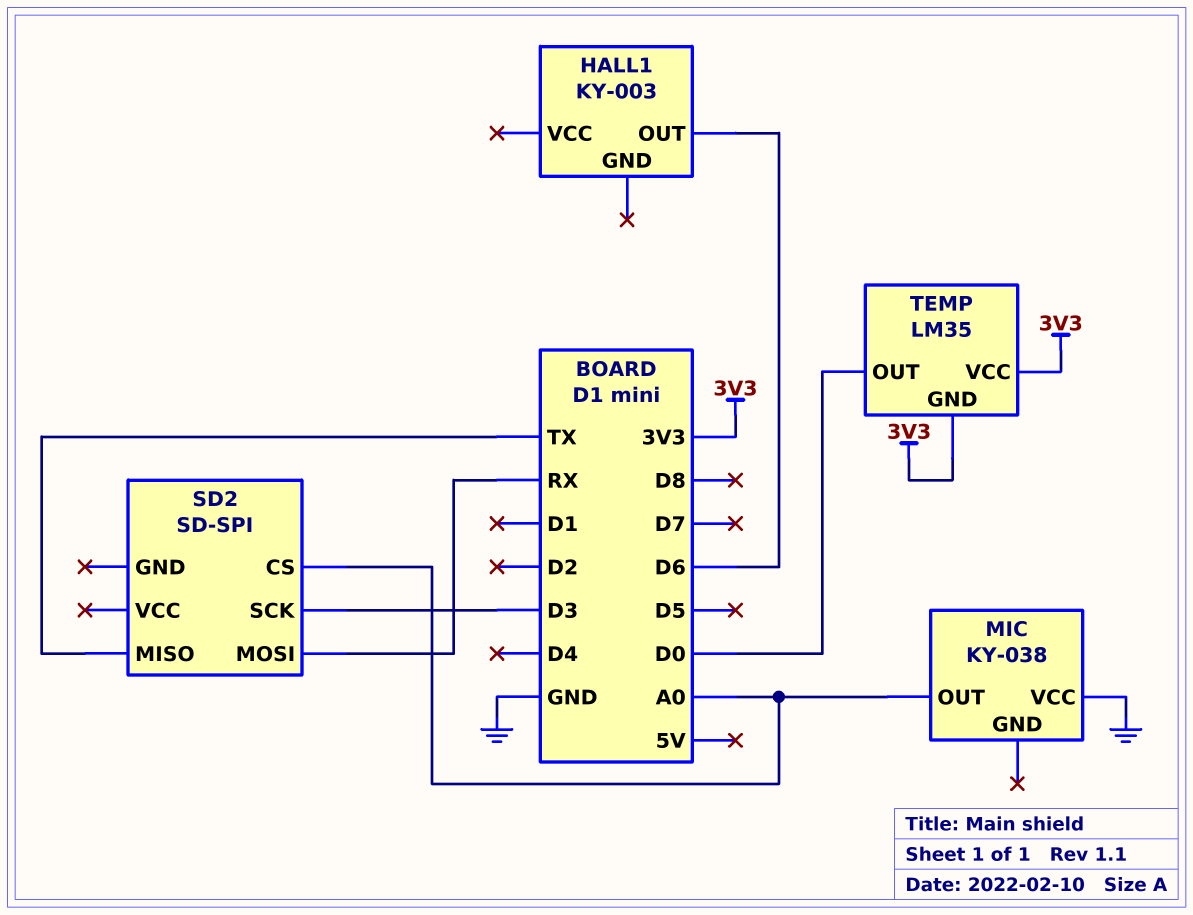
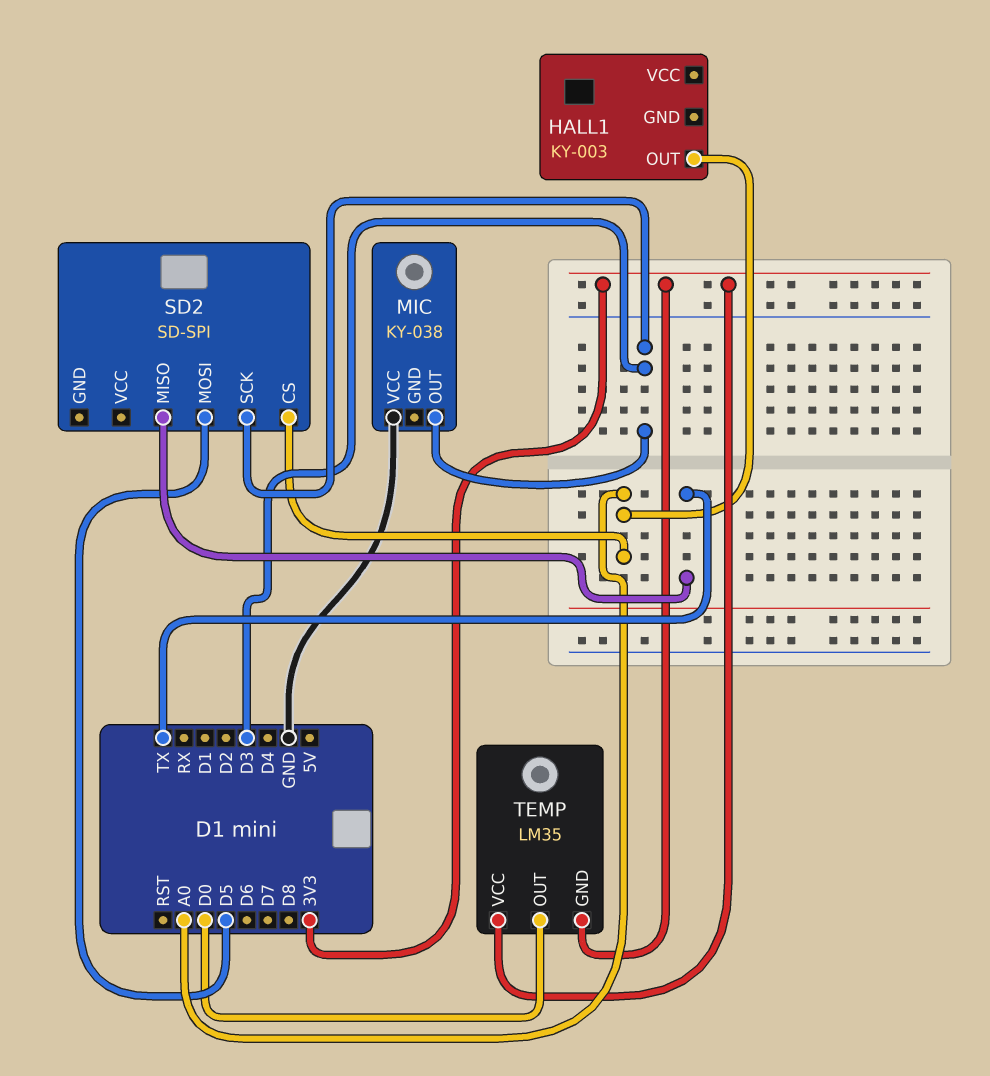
HALL1 pin OUT: D6 -> A0
MIC pin OUT: A0 -> D3
SD2 pin MOSI: RX -> D5

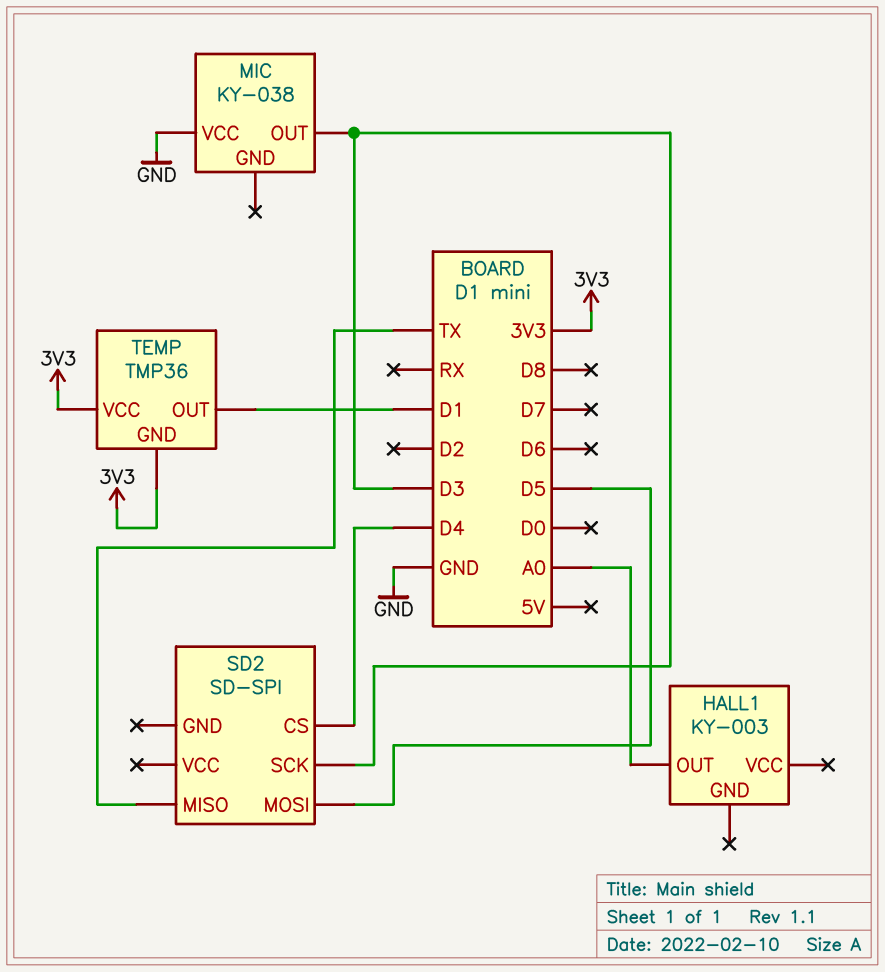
SD2 pin CS: A0 -> D4
TEMP: LM35 -> TMP36
TEMP pin OUT: D0 -> D1

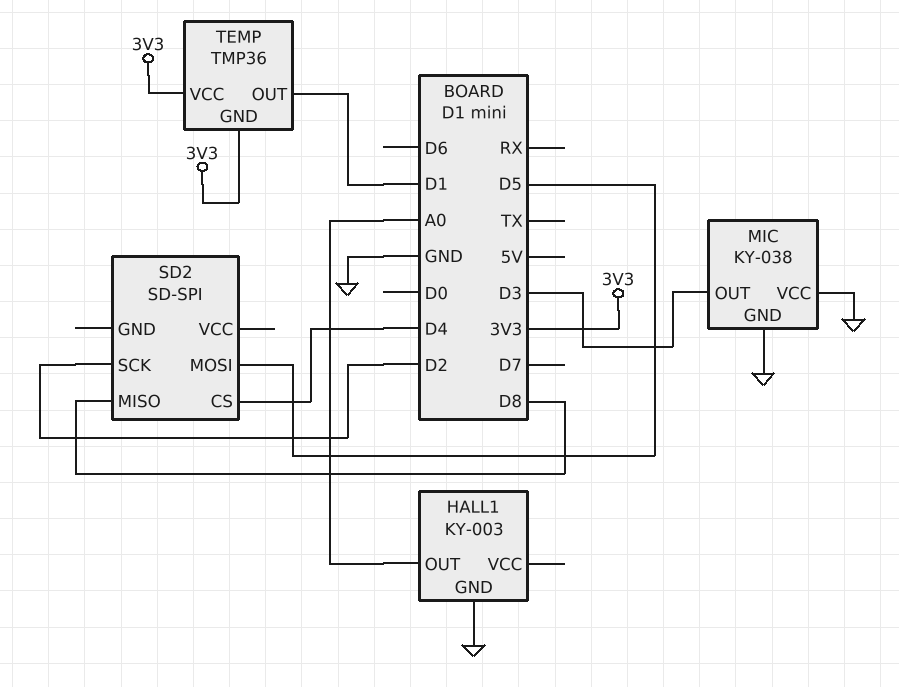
HALL1 pin GND: none -> GND
MIC pin GND: none -> GND
SD2 pin MISO: TX -> D8
SD2 pin SCK: D3 -> D2

